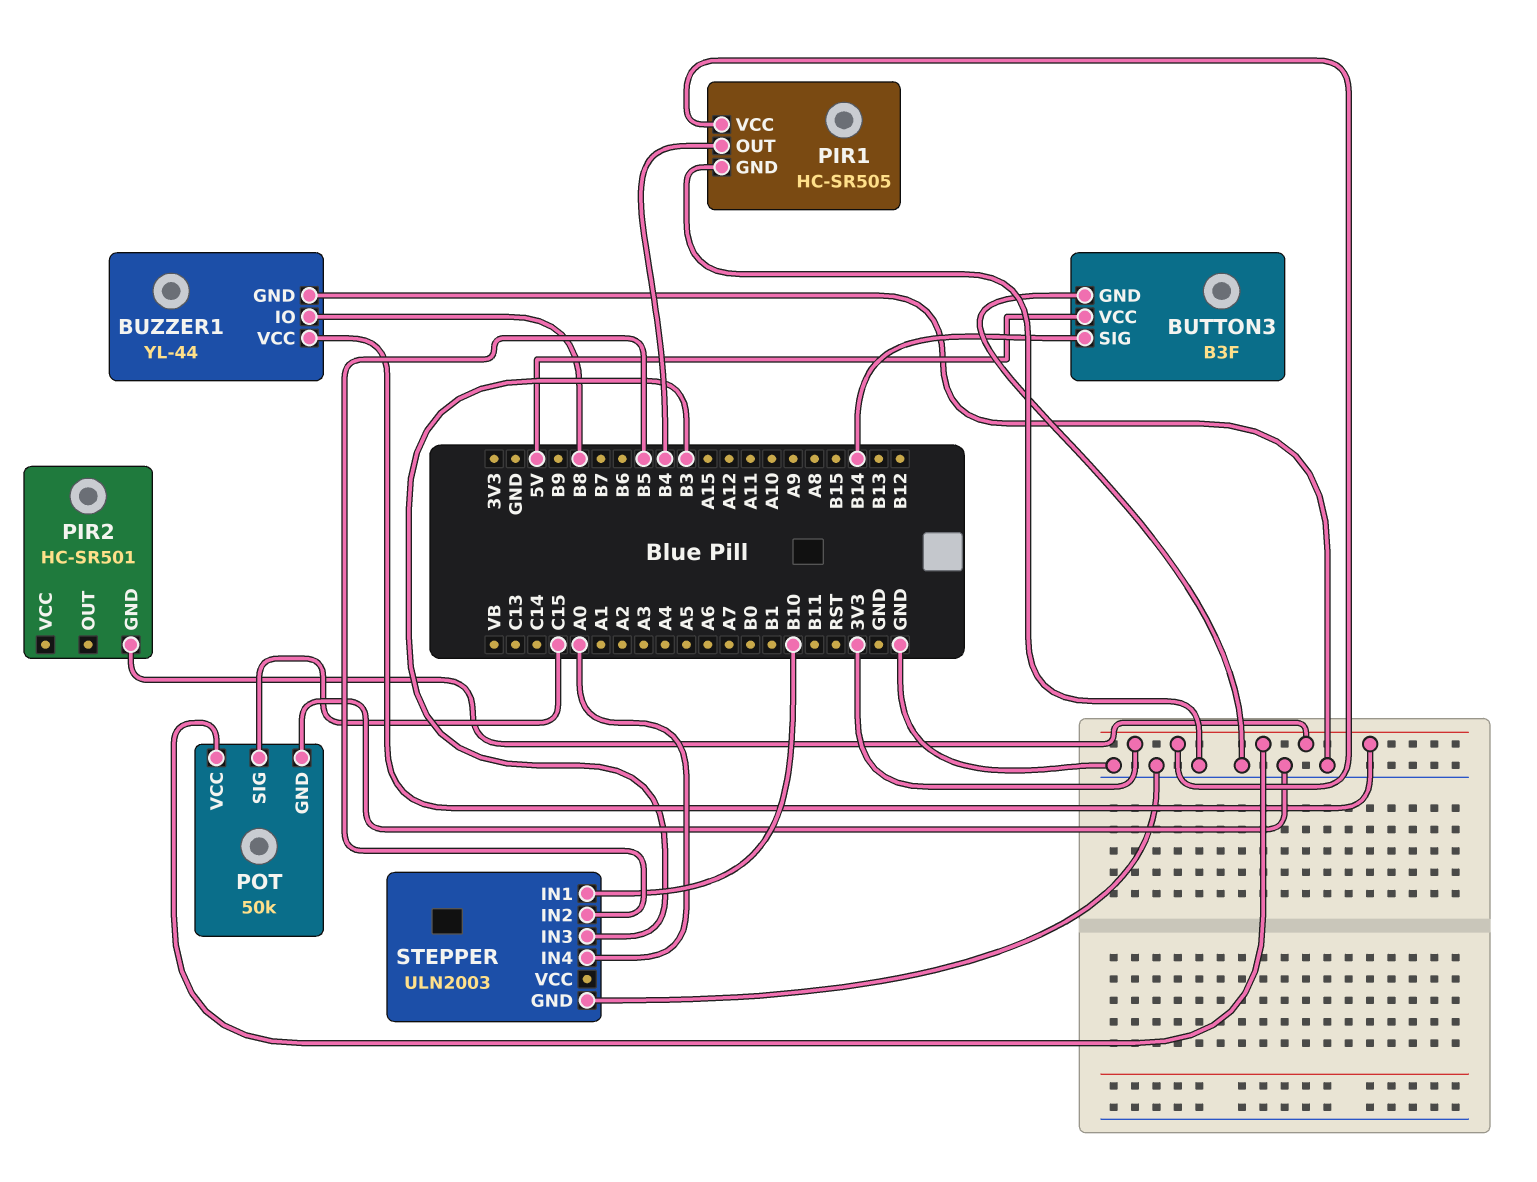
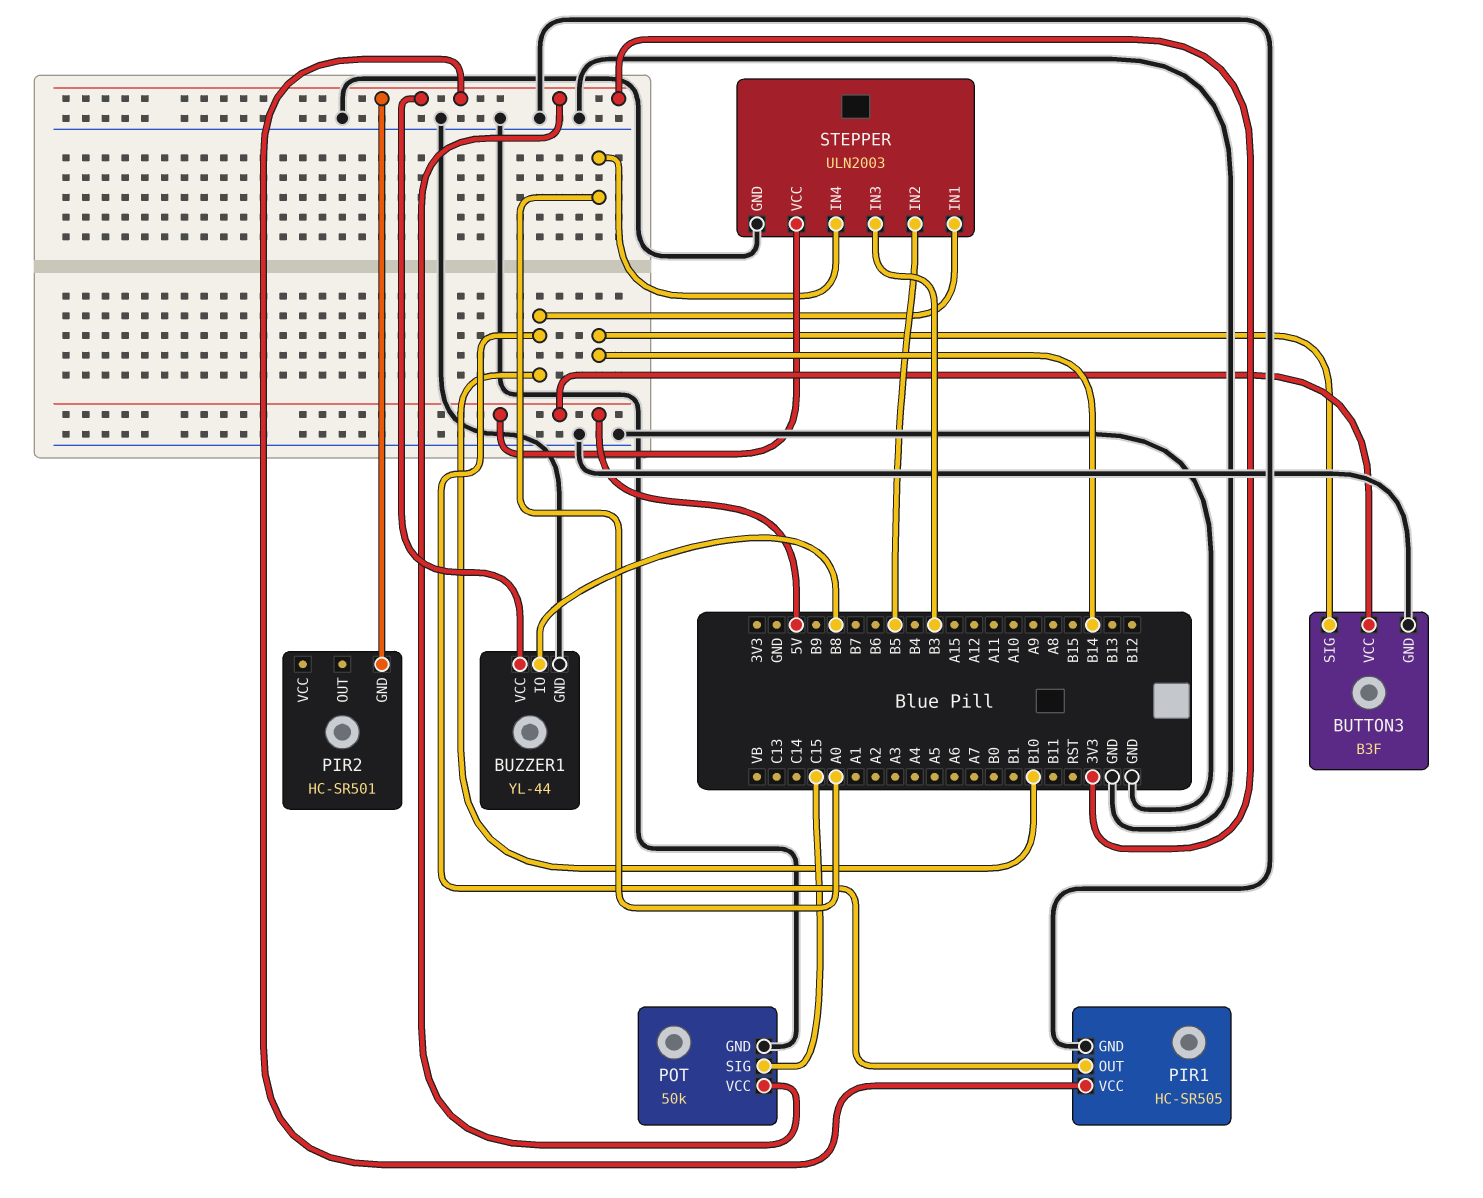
PIR1 pin OUT: B4 -> B10
STEPPER pin VCC: none -> 5V

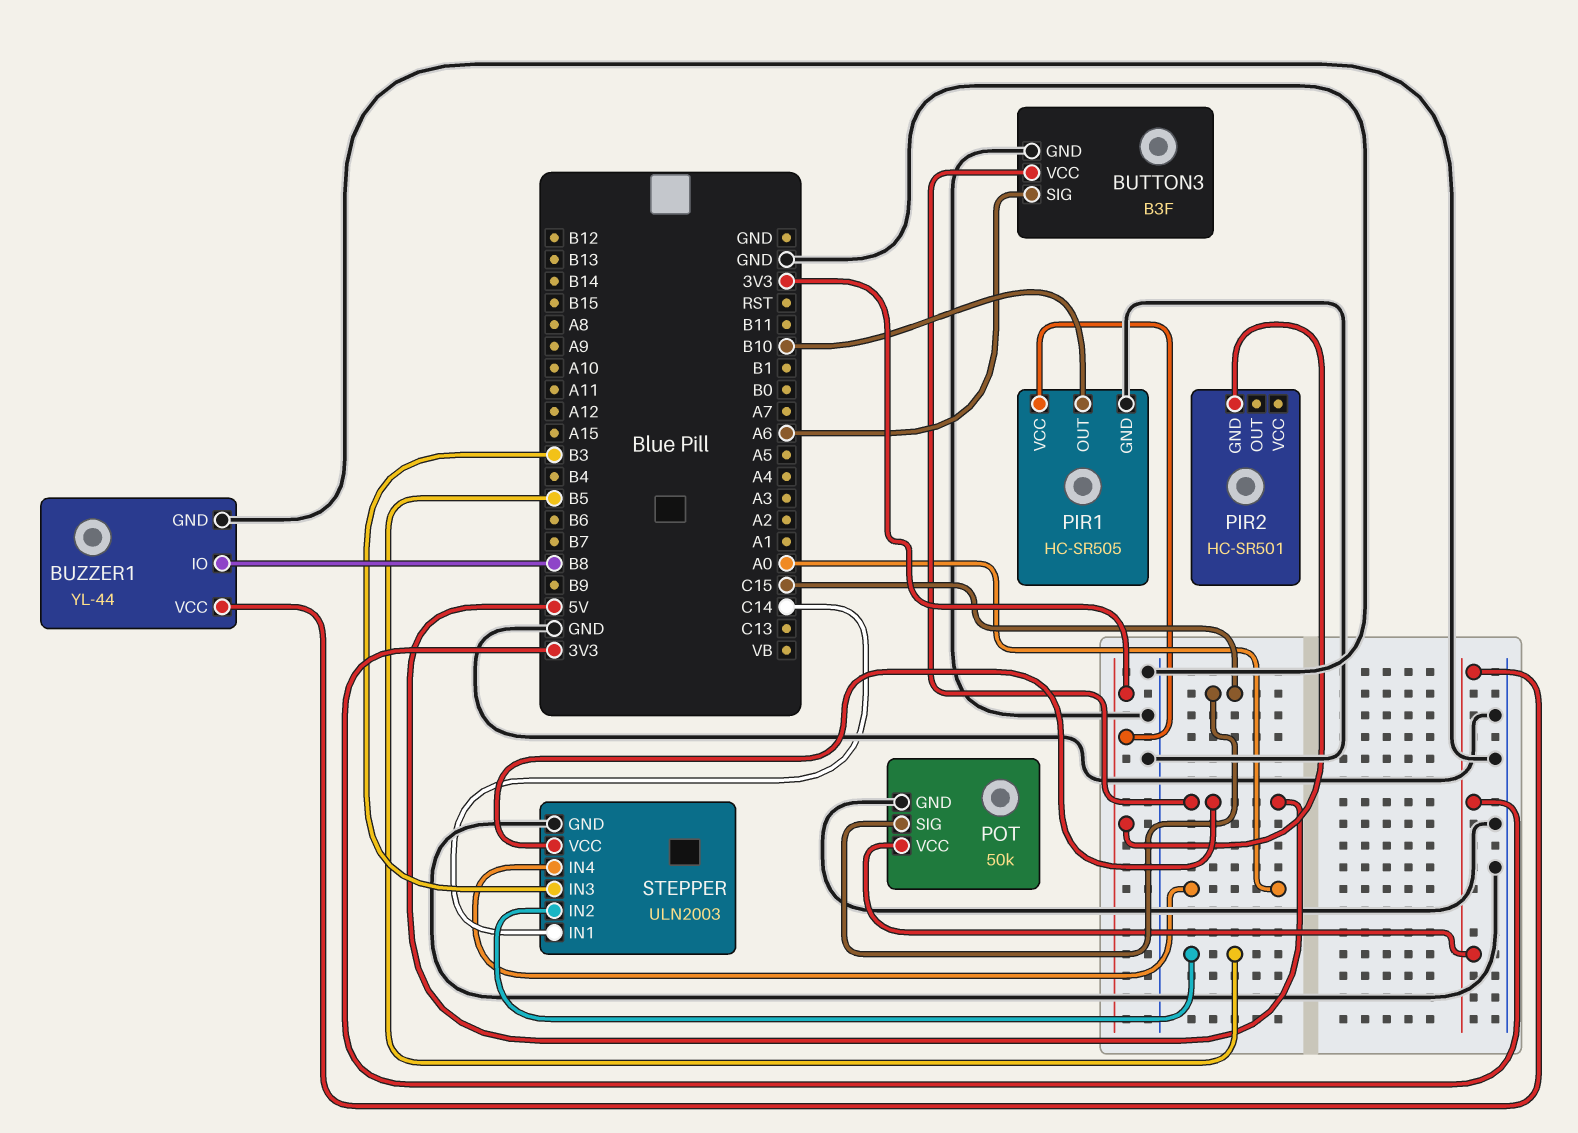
BUTTON3 pin SIG: B14 -> A6
STEPPER pin IN1: B10 -> C14

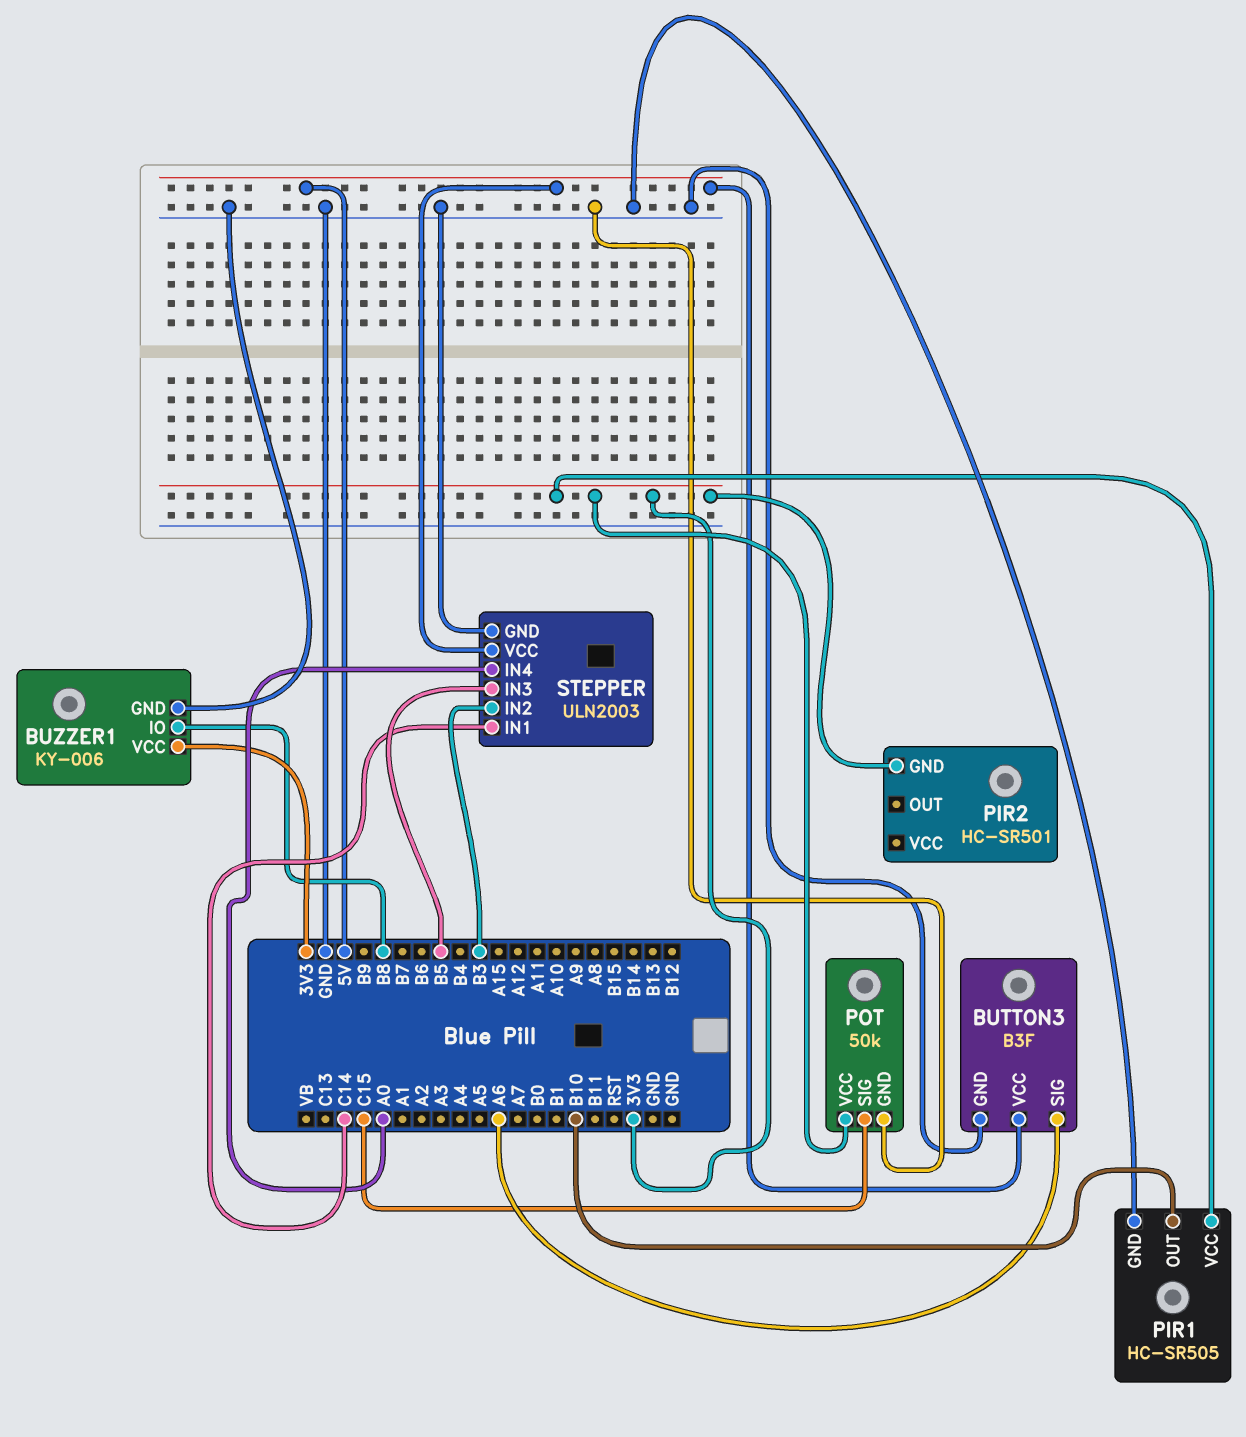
BUZZER1: YL-44 -> KY-006
STEPPER pin IN2: B5 -> B3
STEPPER pin IN3: B3 -> B5

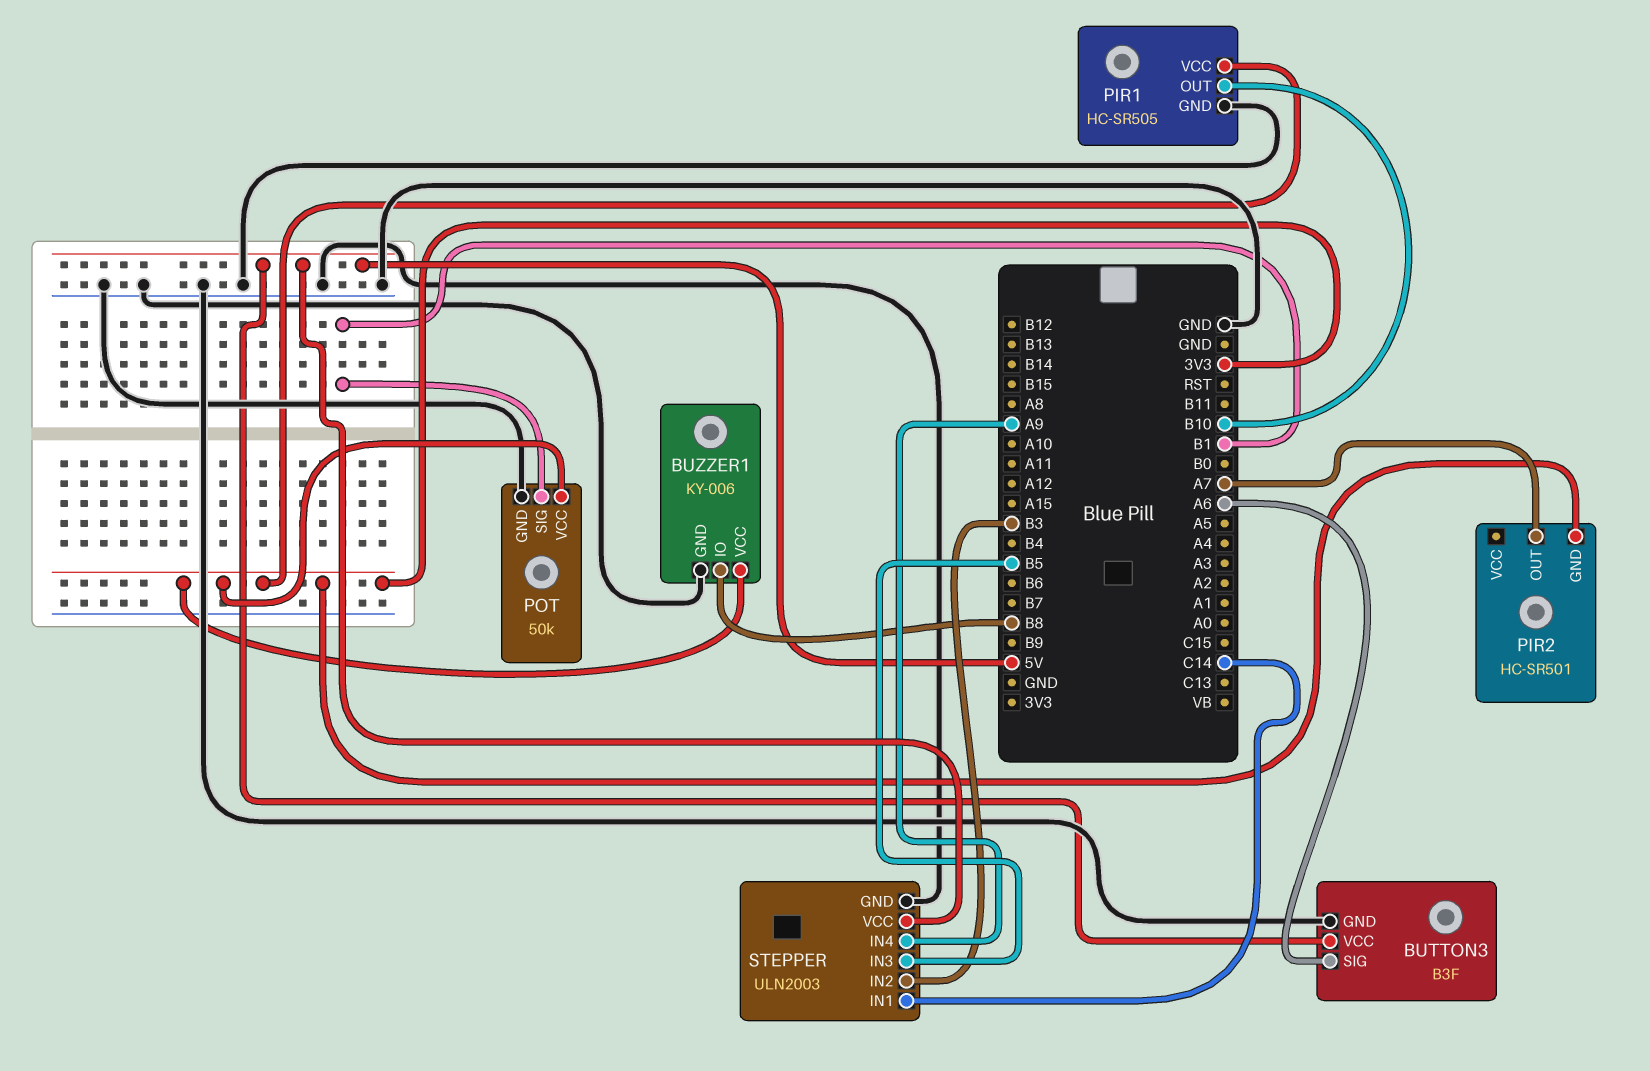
PIR2 pin OUT: none -> A7
POT pin SIG: C15 -> B1
STEPPER pin IN4: A0 -> A9

